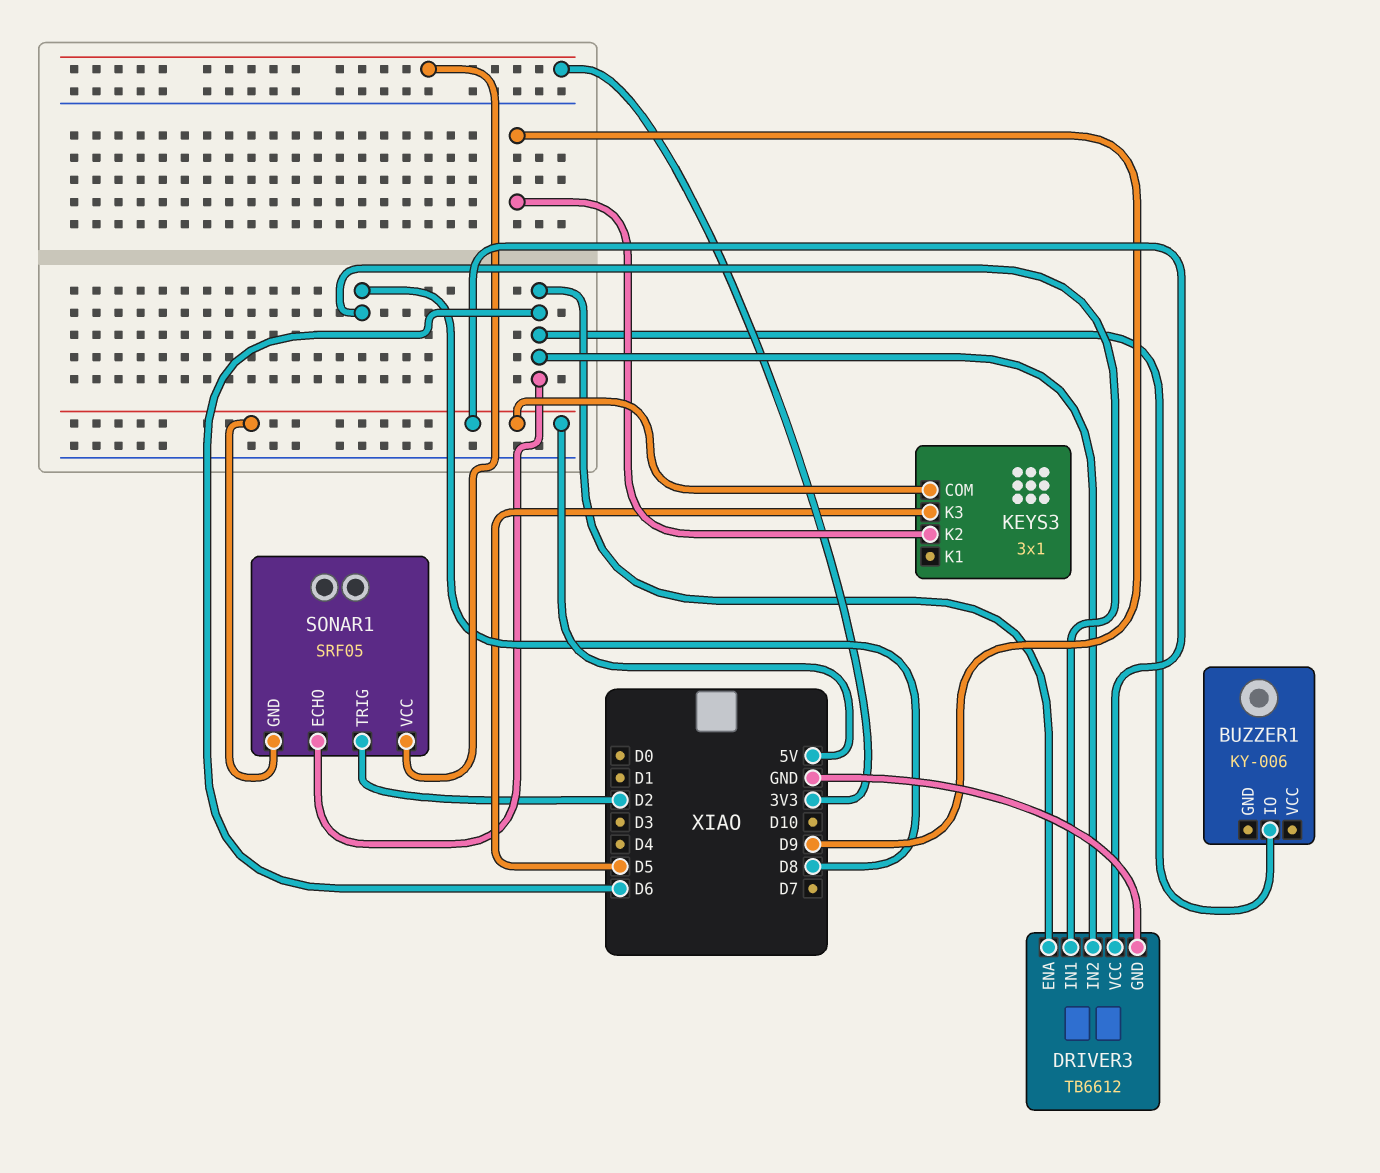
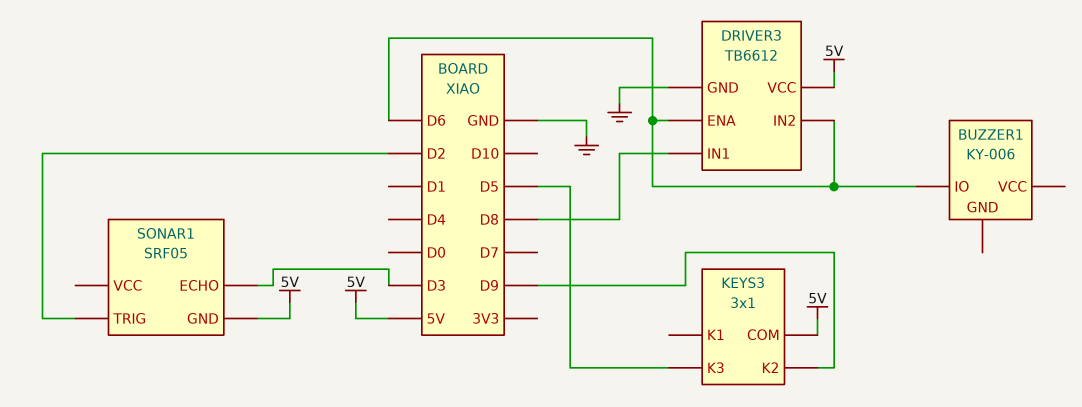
SONAR1 pin ECHO: D6 -> D3
SONAR1 pin VCC: 3V3 -> none

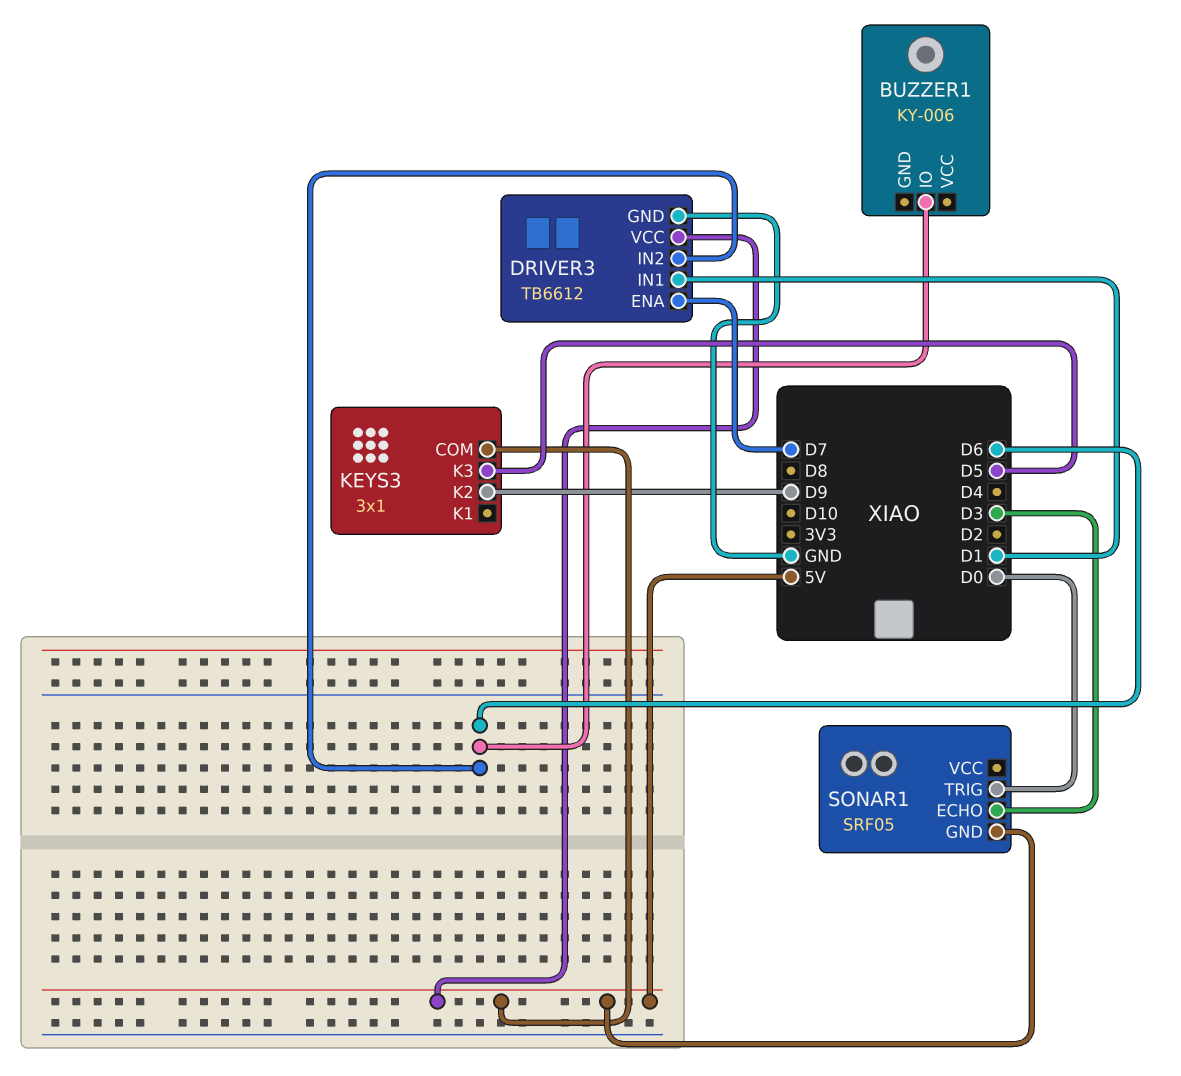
DRIVER3 pin ENA: D6 -> D7
DRIVER3 pin IN1: D8 -> D1
SONAR1 pin TRIG: D2 -> D0

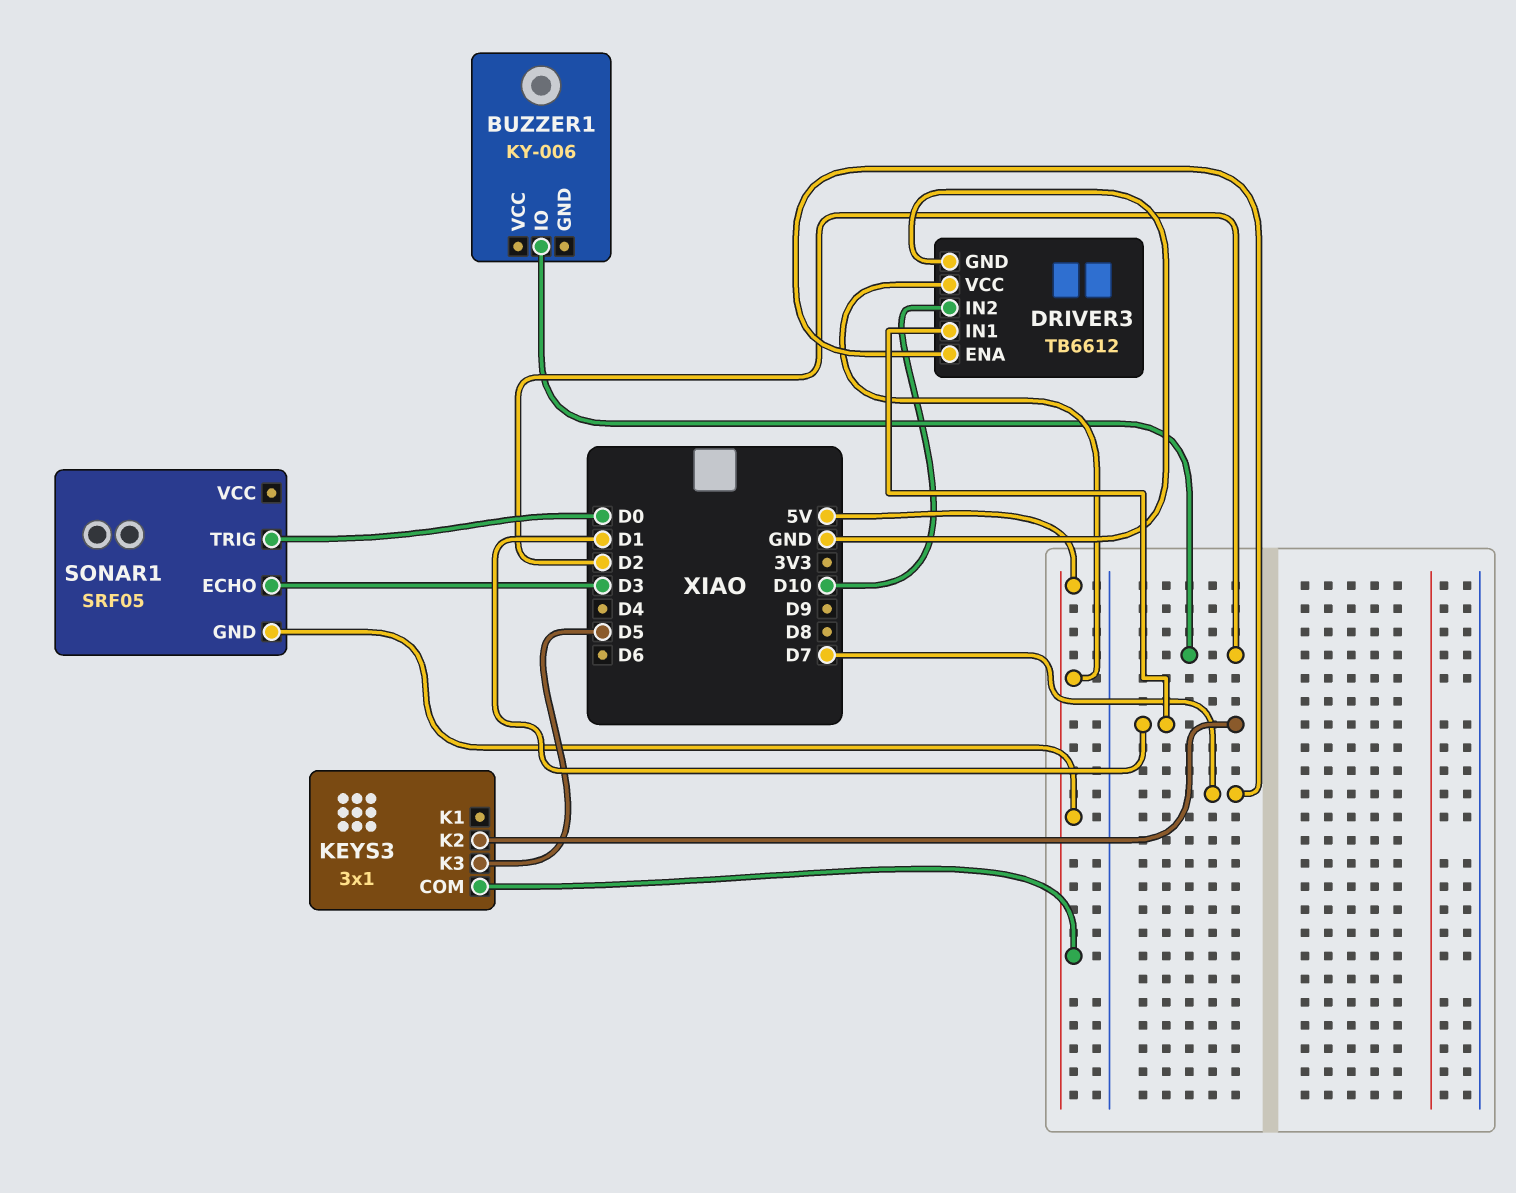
BUZZER1 pin IO: D6 -> D2
DRIVER3 pin IN2: D6 -> D10
KEYS3 pin K2: D9 -> D1

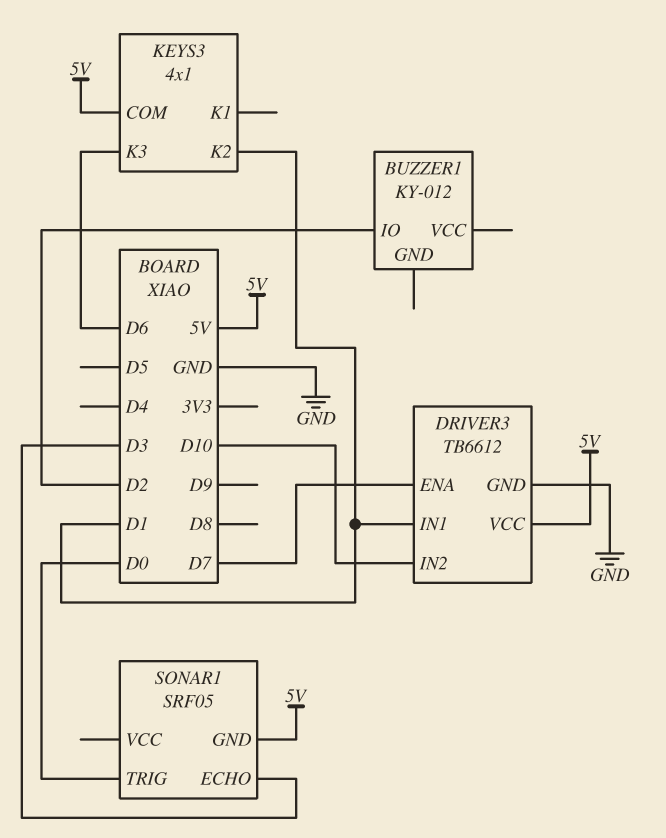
BUZZER1: KY-006 -> KY-012
KEYS3: 3x1 -> 4x1
KEYS3 pin K3: D5 -> D6

